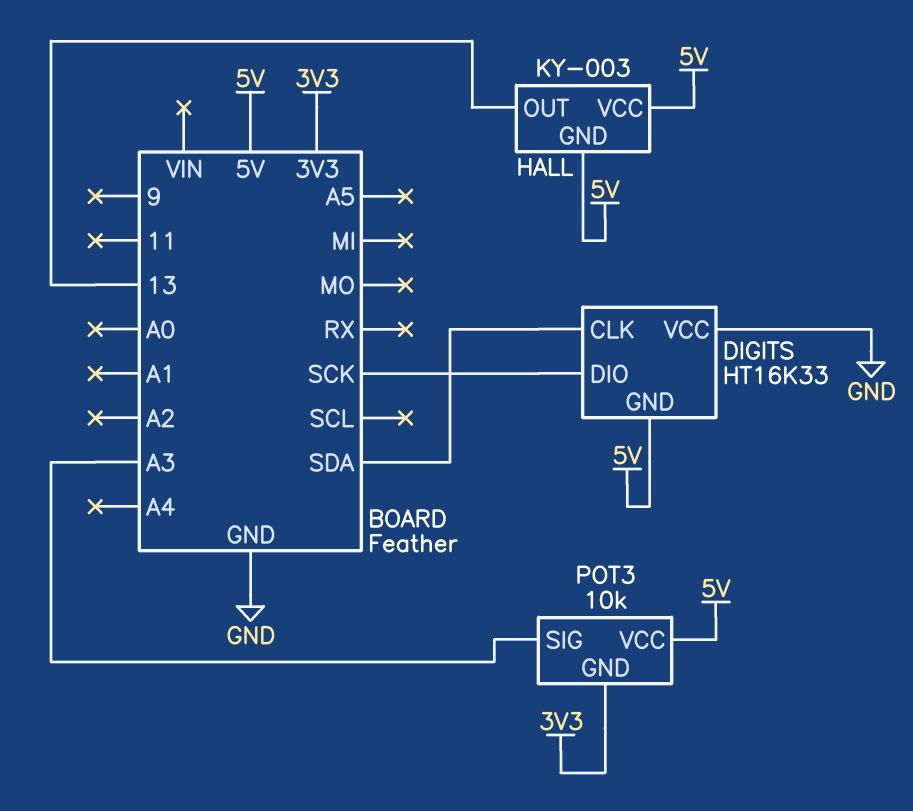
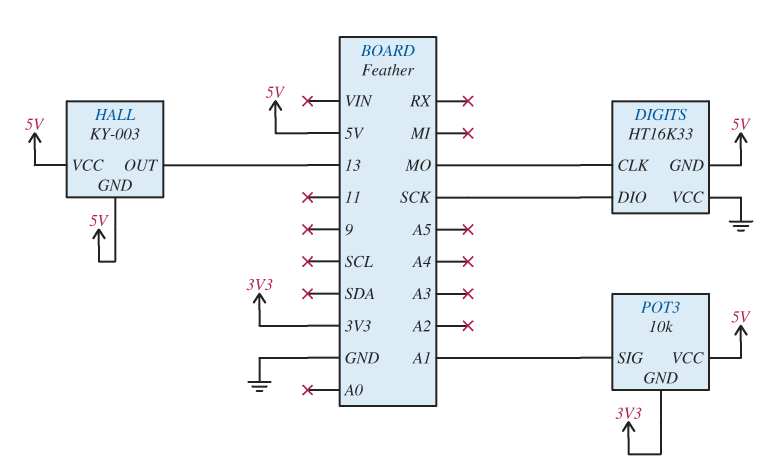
DIGITS pin CLK: SDA -> MO
POT3 pin SIG: A3 -> A1

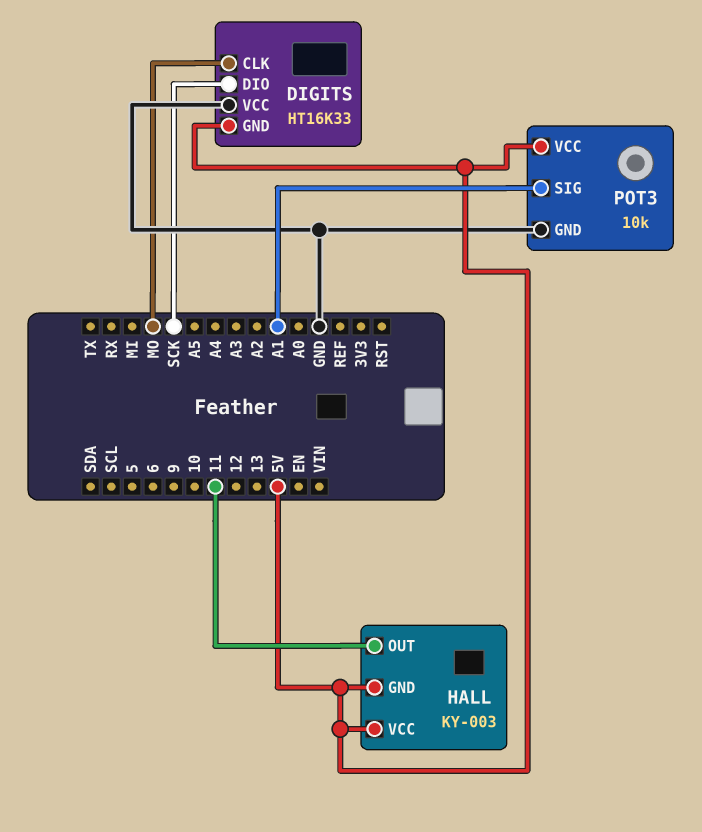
HALL pin OUT: 13 -> 11
POT3 pin GND: 3V3 -> GND

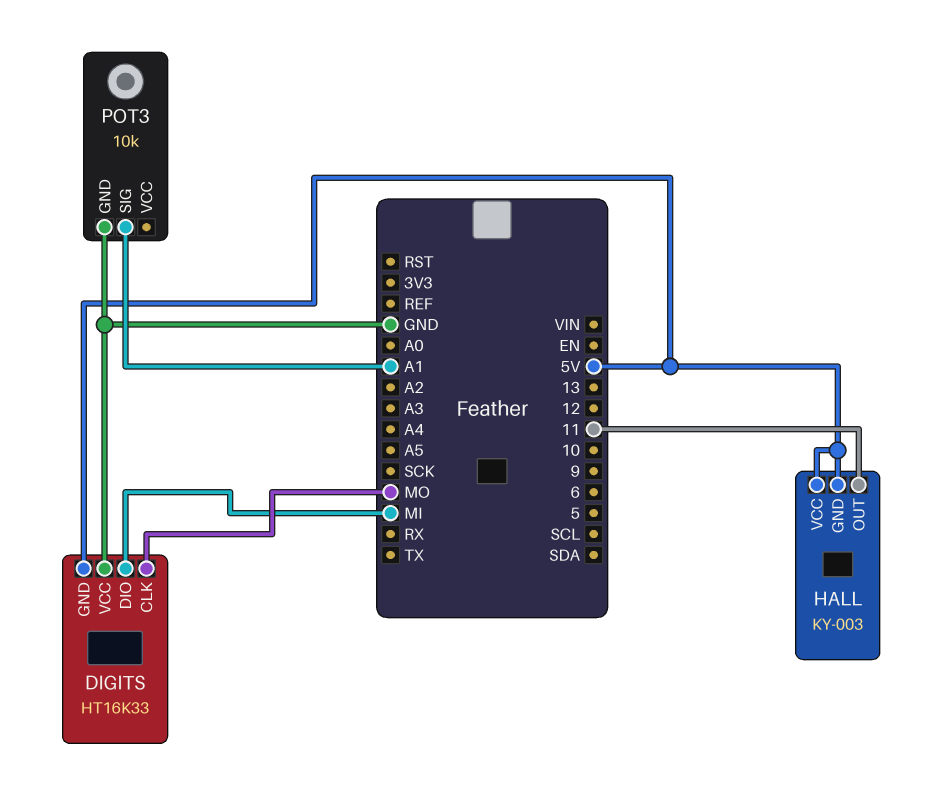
DIGITS pin DIO: SCK -> MI
POT3 pin VCC: 5V -> none

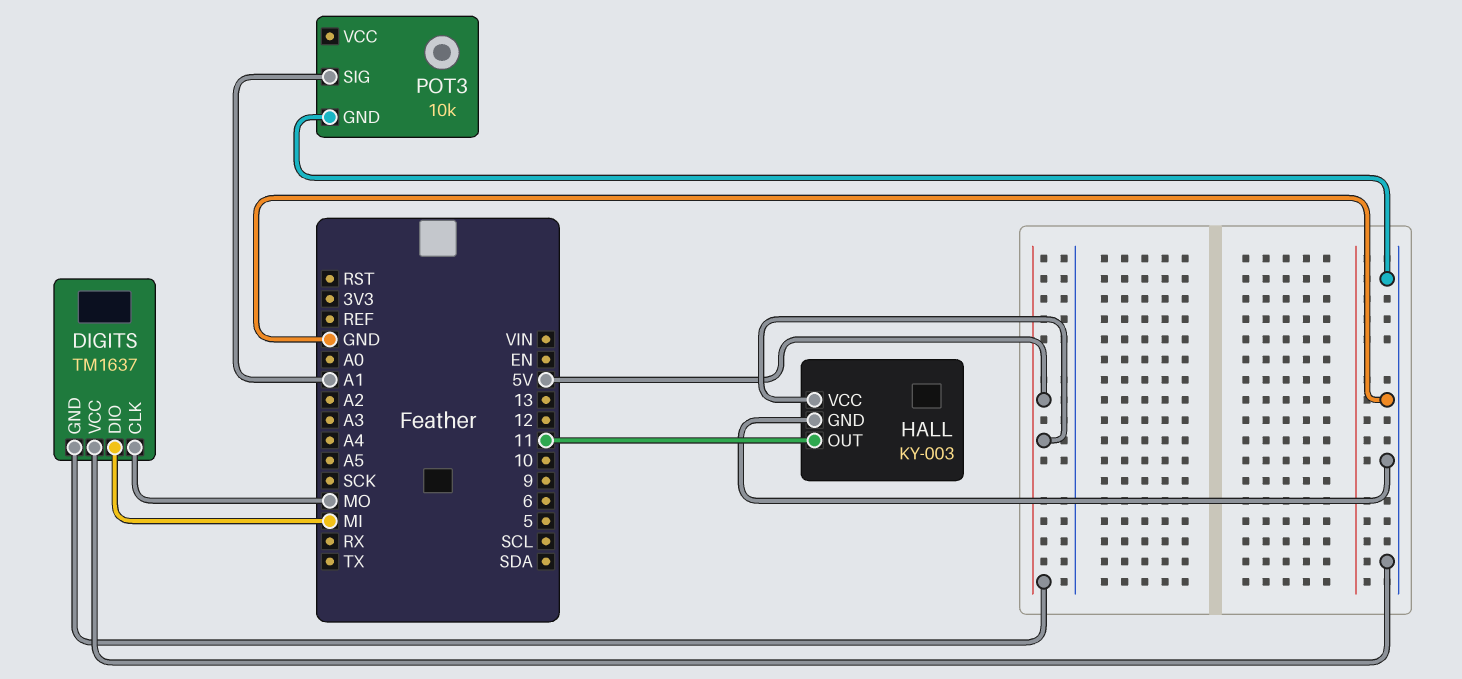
DIGITS: HT16K33 -> TM1637
HALL pin GND: 5V -> GND

